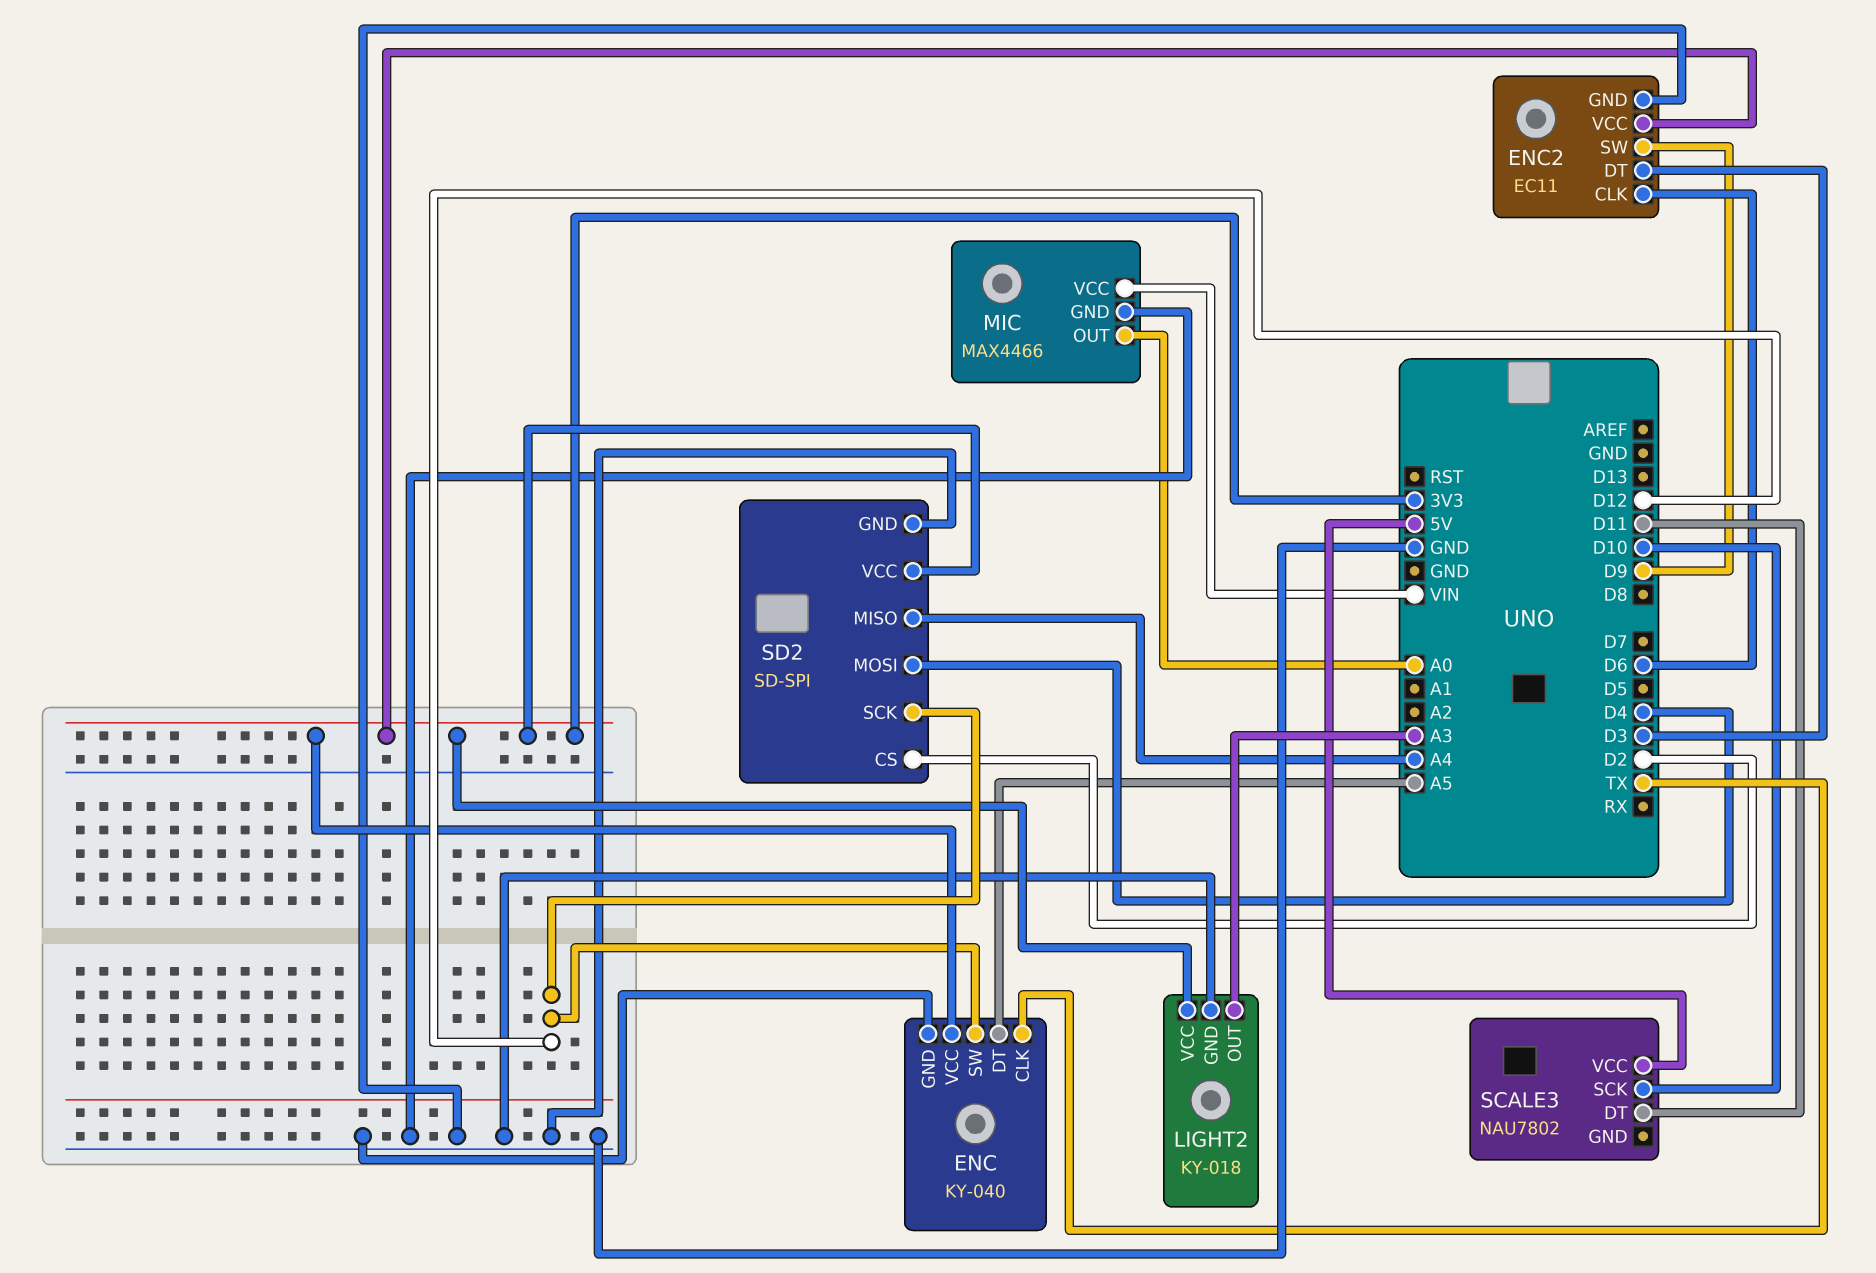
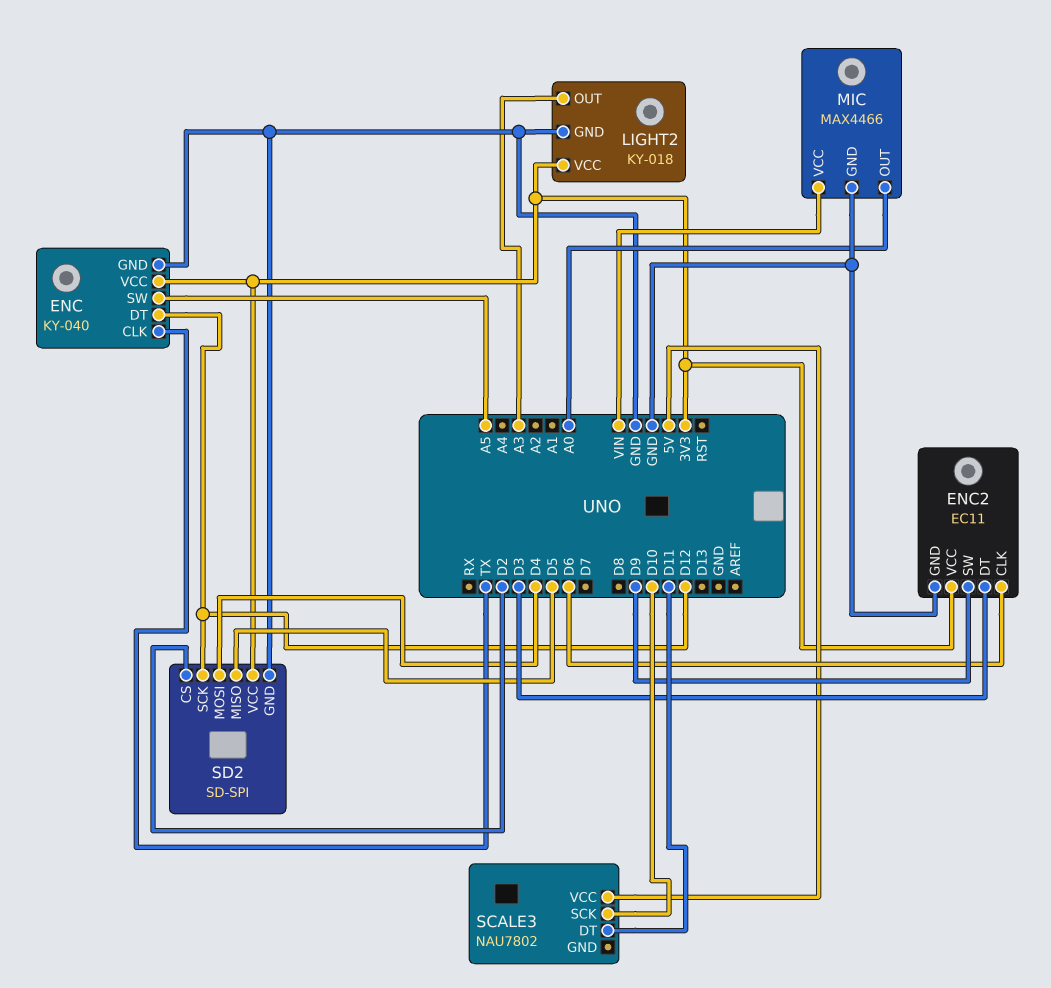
ENC pin DT: A5 -> D12
ENC pin SW: D12 -> A5
SD2 pin MISO: A4 -> D5

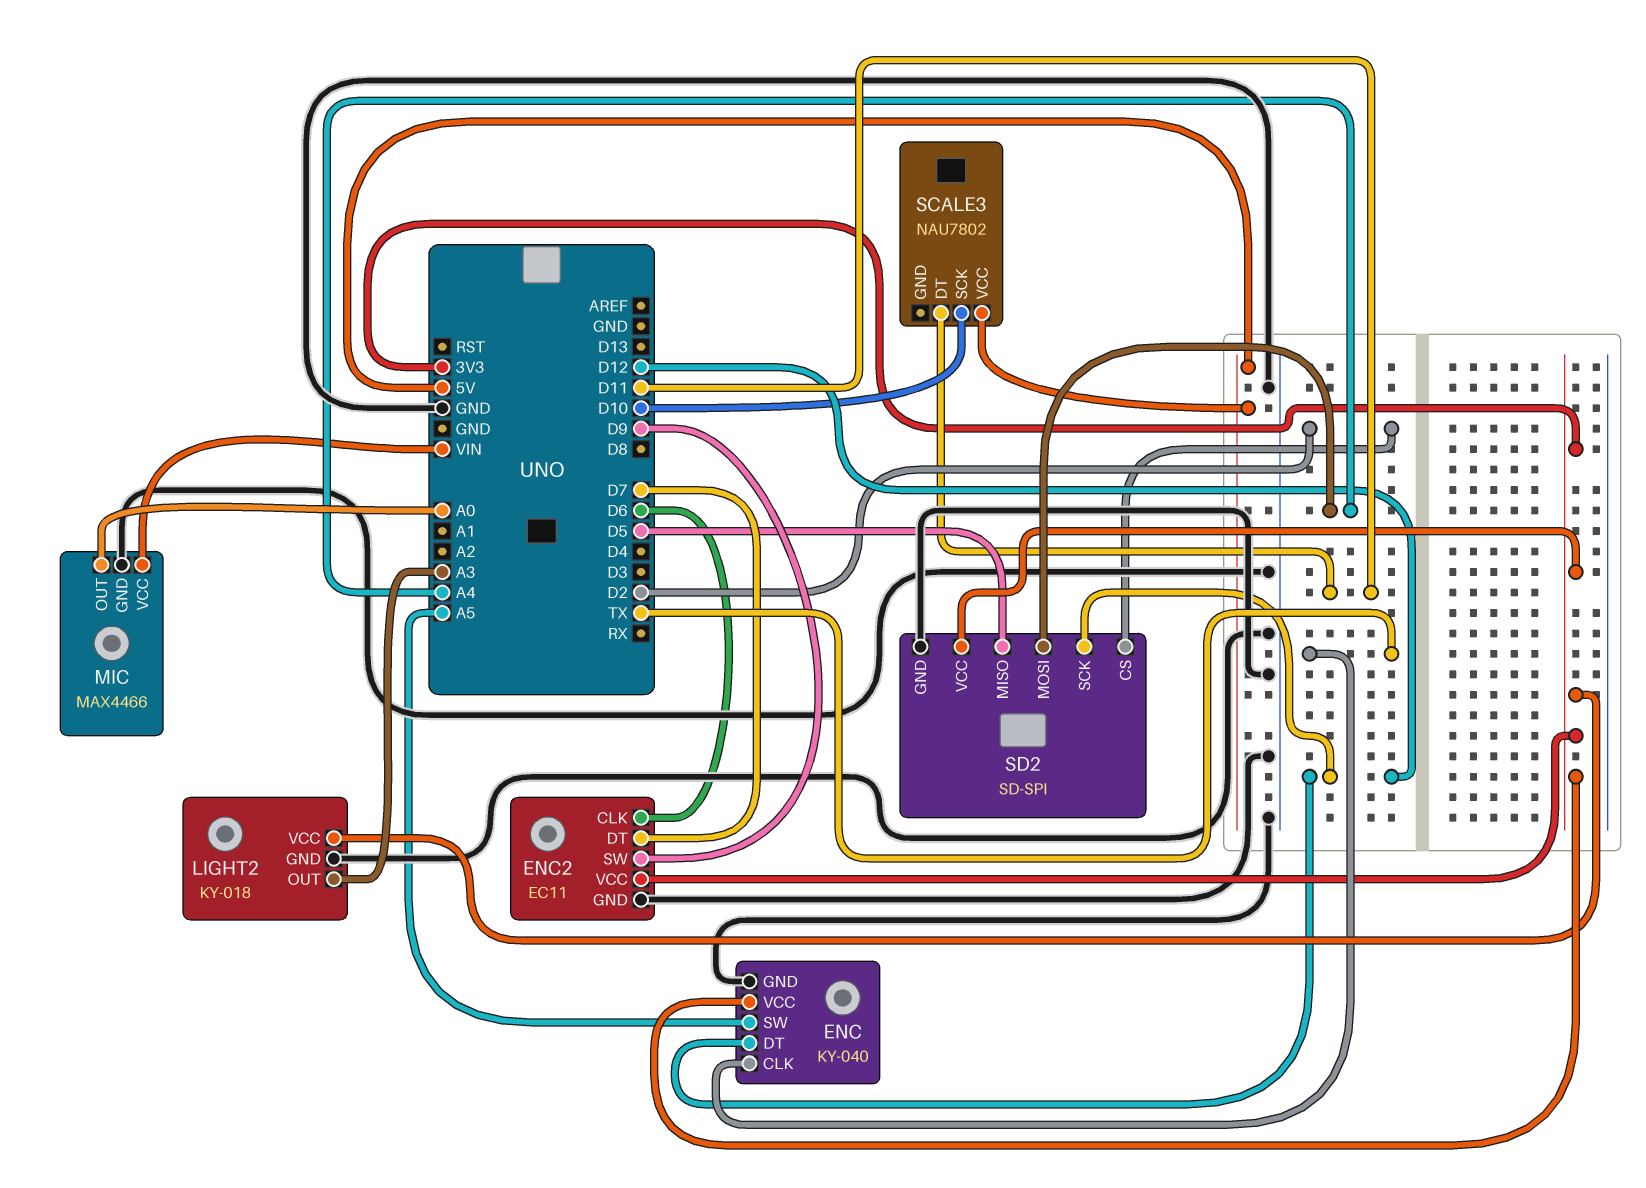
ENC2 pin DT: D3 -> D7
SD2 pin MOSI: D4 -> A4

